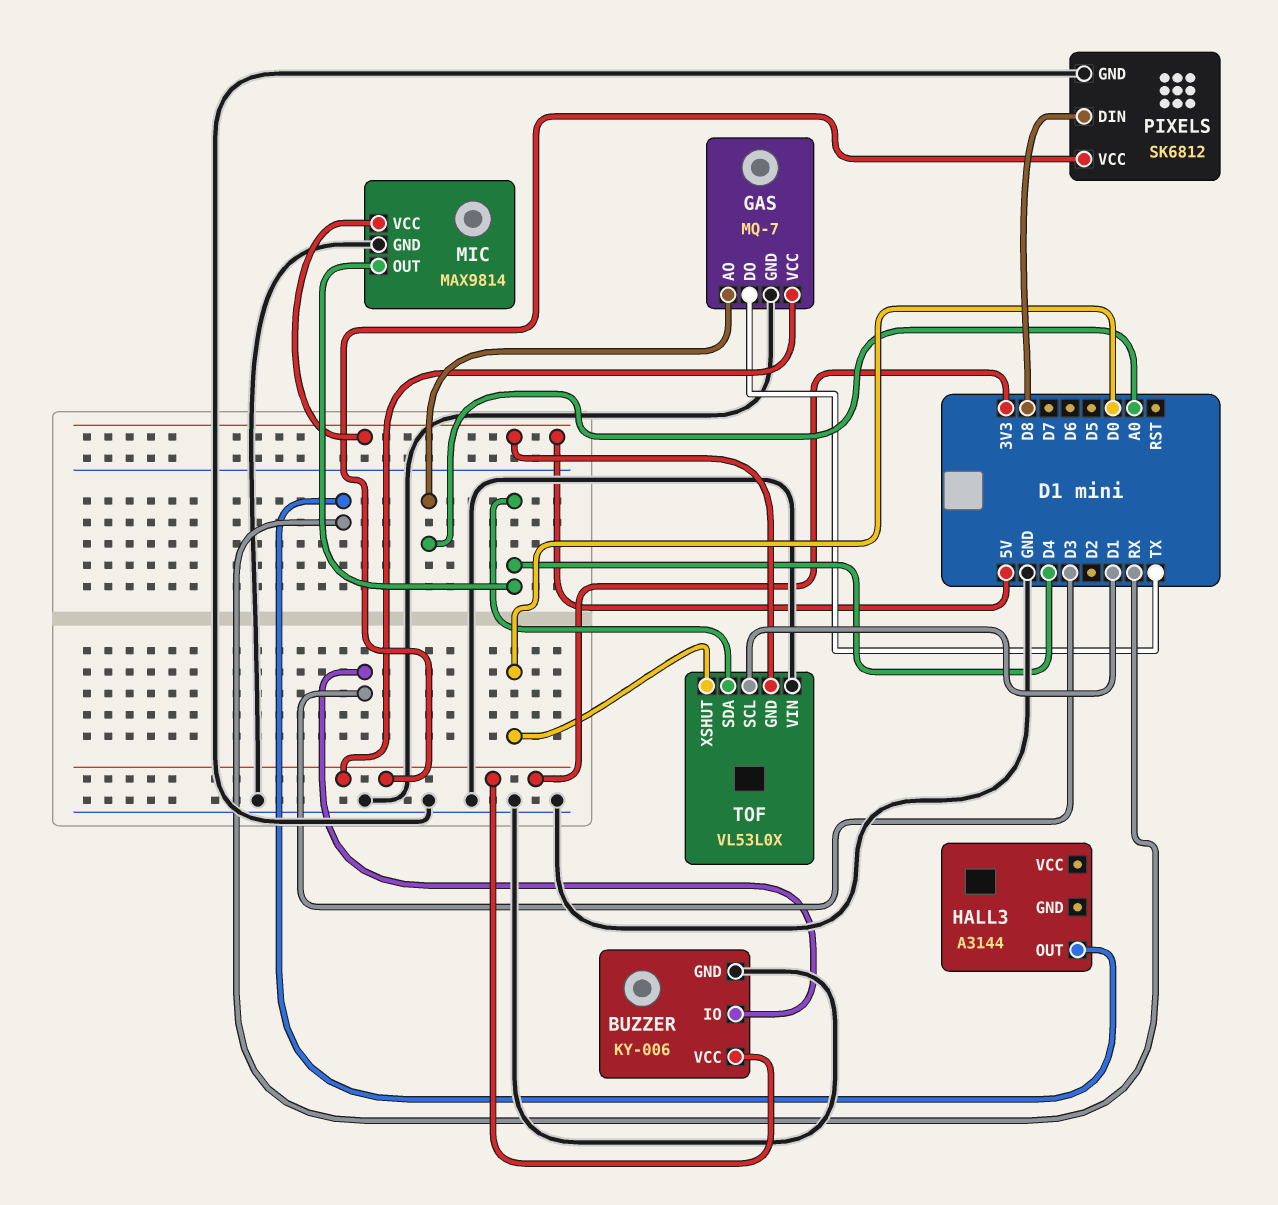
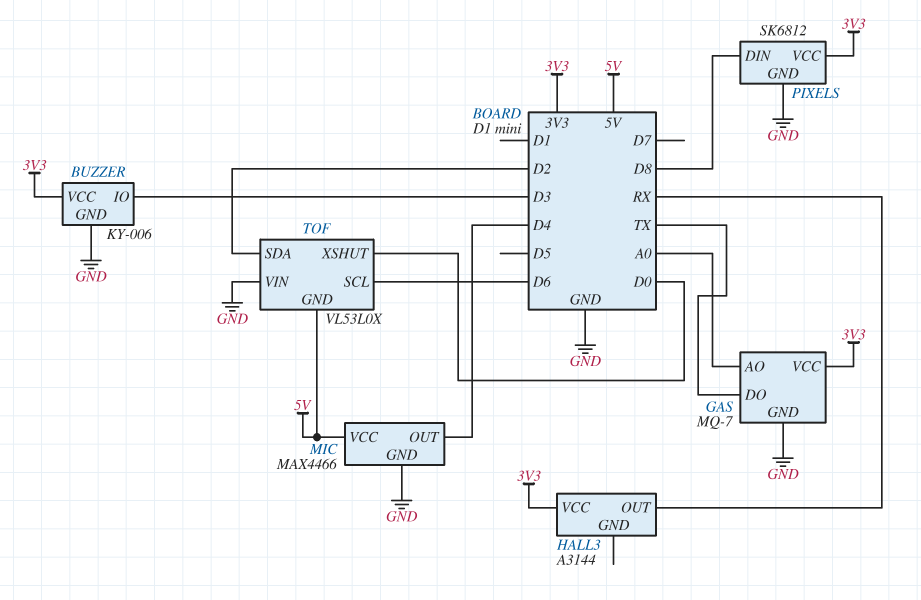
HALL3 pin VCC: none -> 3V3
MIC: MAX9814 -> MAX4466
TOF pin SCL: D1 -> D6
TOF pin SDA: D4 -> D2

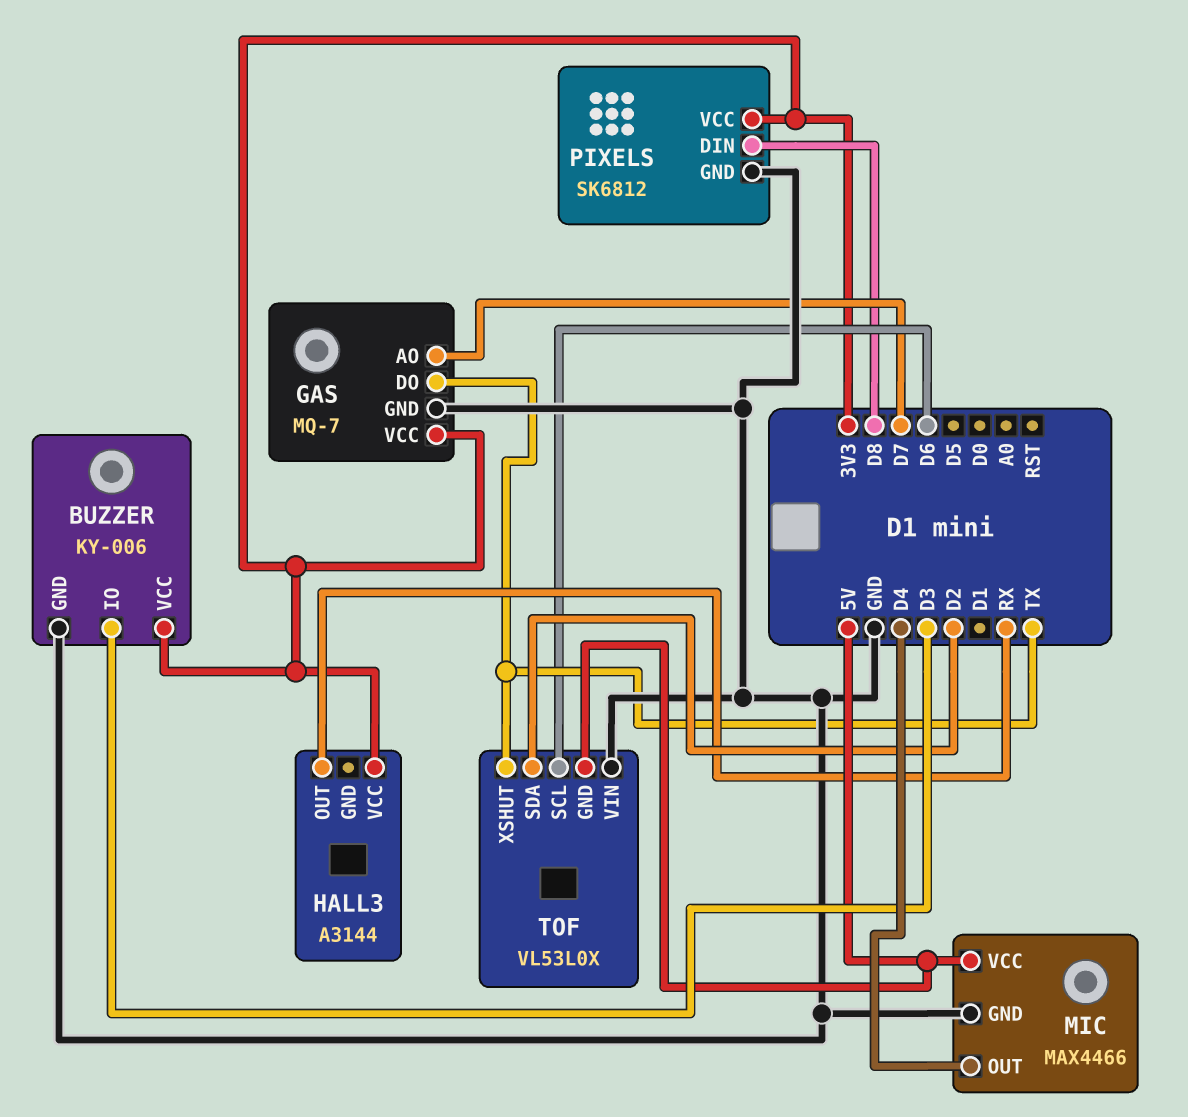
GAS pin AO: A0 -> D7
TOF pin XSHUT: D0 -> TX

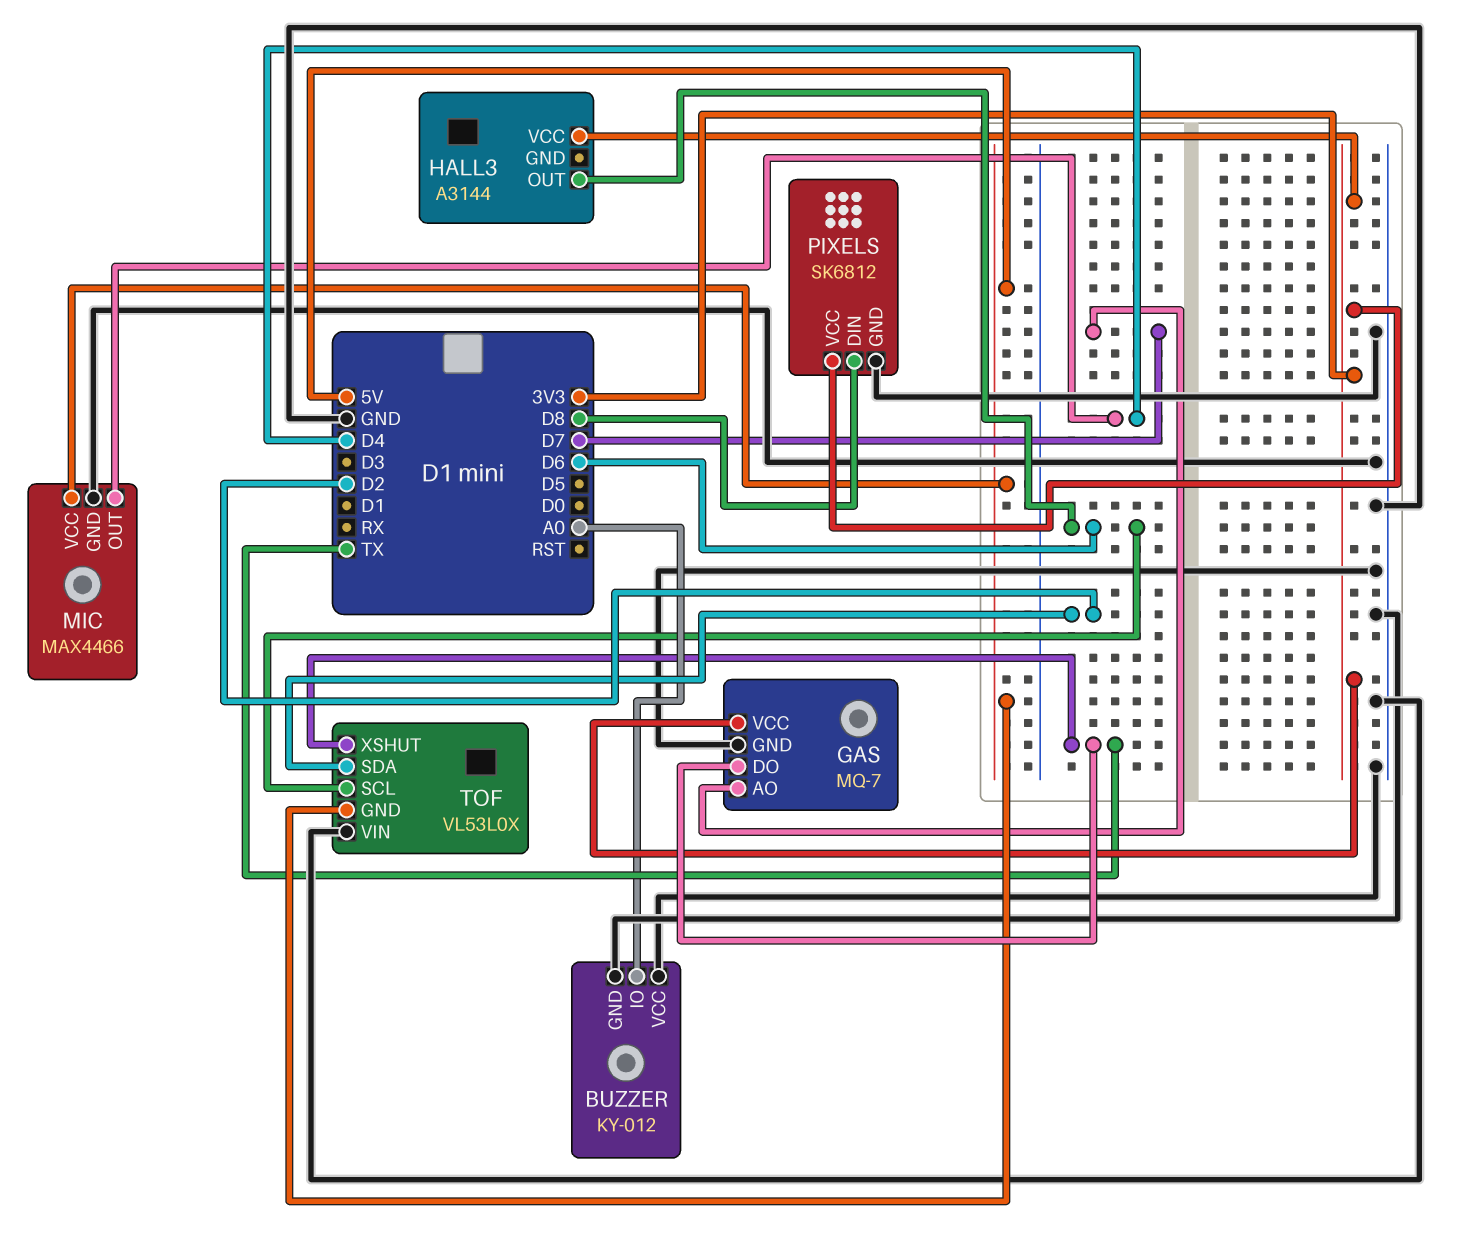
BUZZER: KY-006 -> KY-012
BUZZER pin IO: D3 -> A0
BUZZER pin VCC: 3V3 -> GND
HALL3 pin OUT: RX -> D6

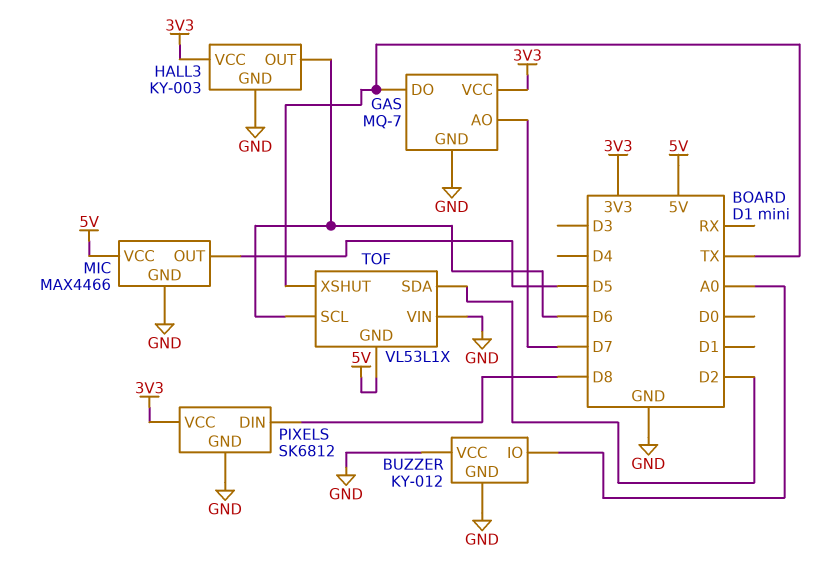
HALL3: A3144 -> KY-003
HALL3 pin GND: none -> GND
MIC pin OUT: D4 -> D5
TOF: VL53L0X -> VL53L1X

